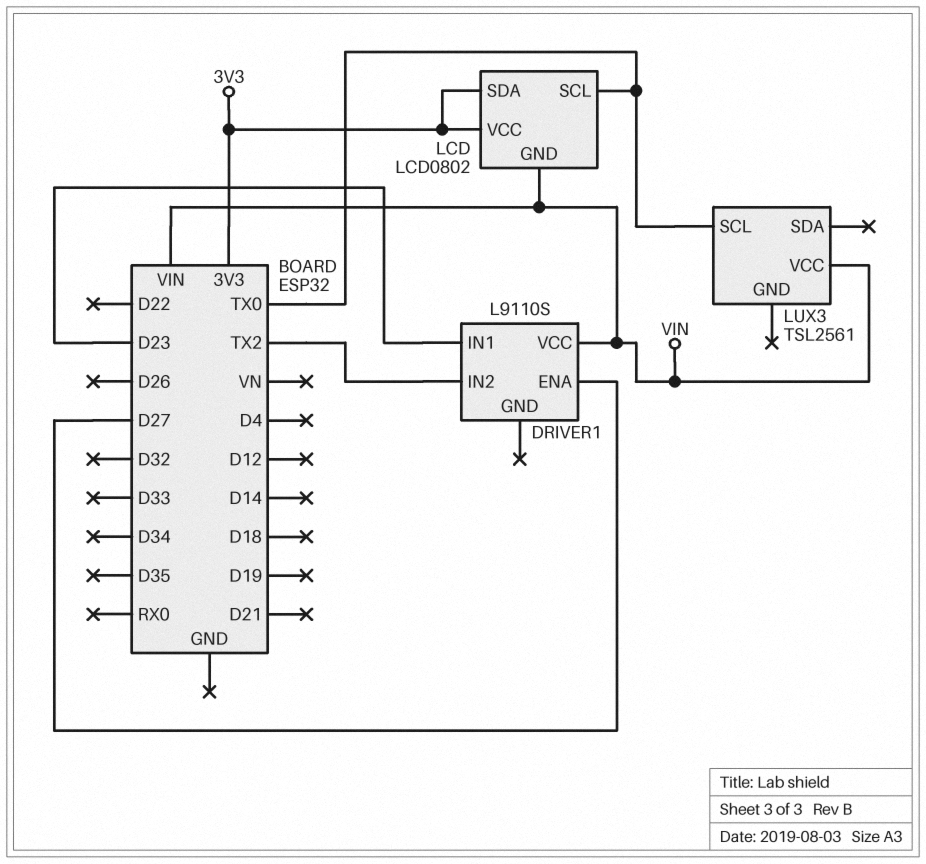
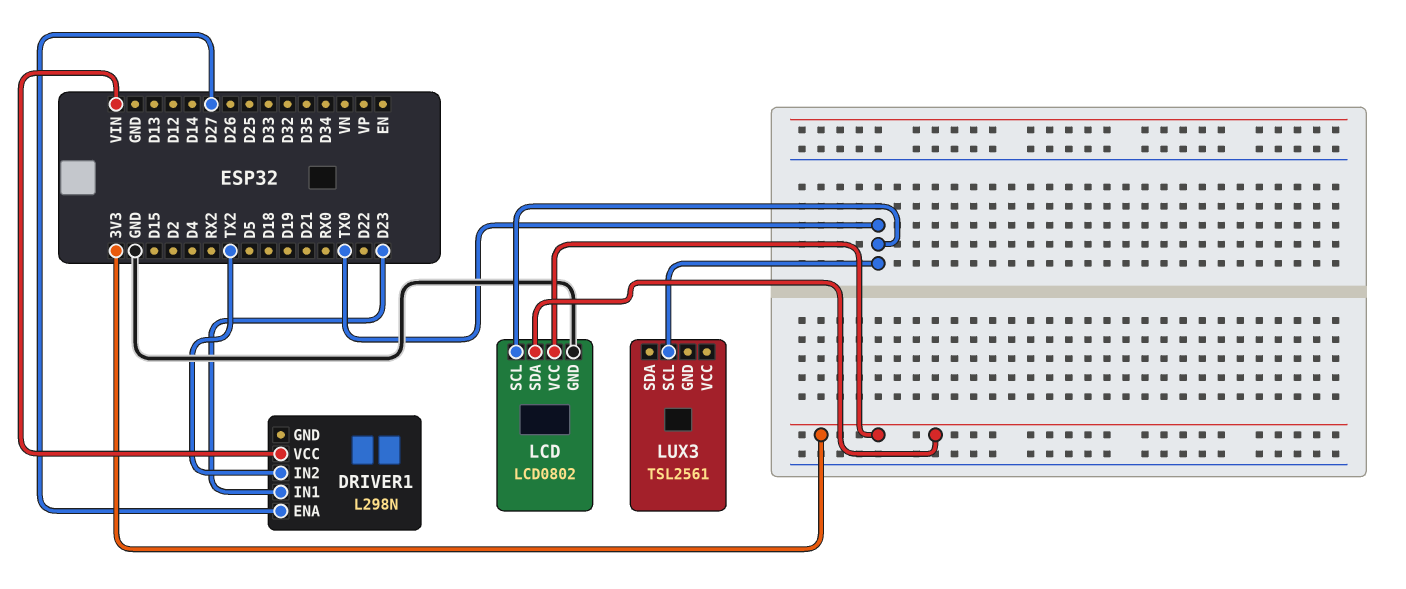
DRIVER1: L9110S -> L298N
LCD pin GND: VIN -> GND
LUX3 pin VCC: VIN -> none

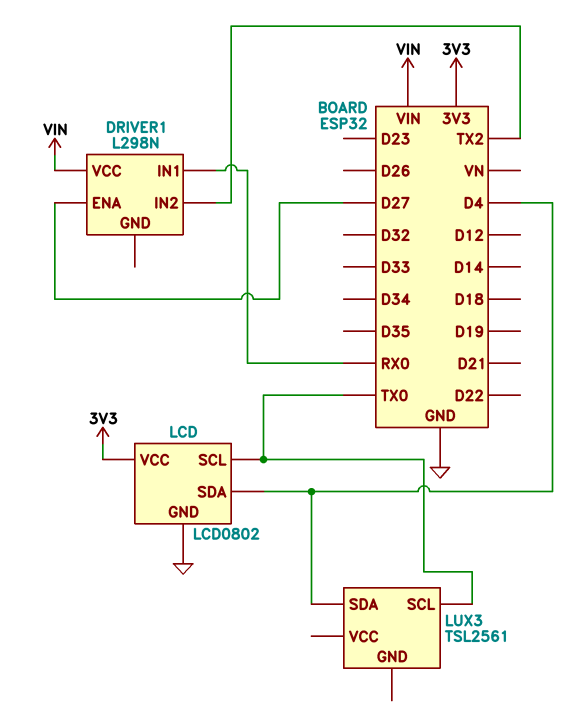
DRIVER1 pin IN1: D23 -> RX0
LCD pin SDA: 3V3 -> D4
LUX3 pin SDA: none -> D4

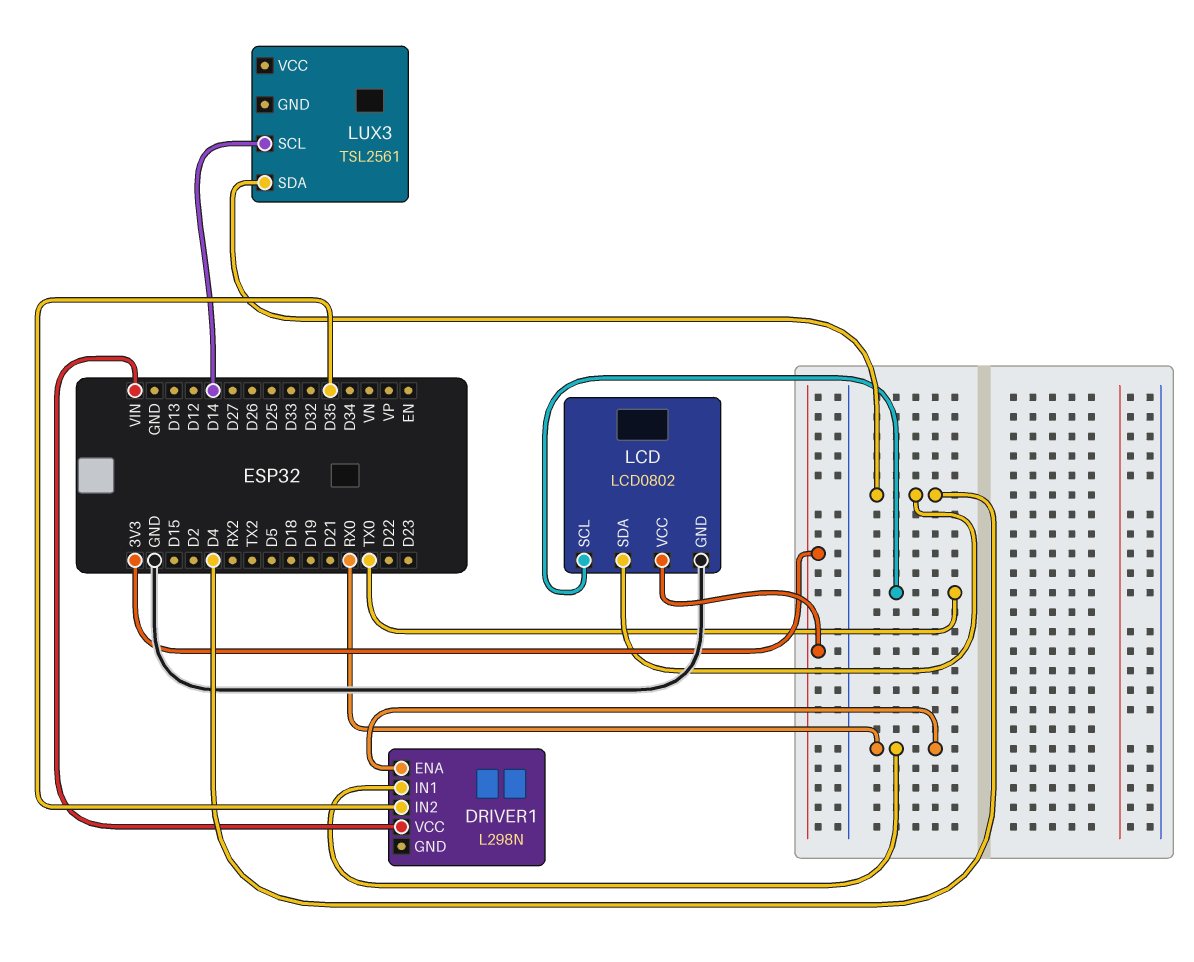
DRIVER1 pin ENA: D27 -> RX0
DRIVER1 pin IN2: TX2 -> D35
LUX3 pin SCL: TX0 -> D14

